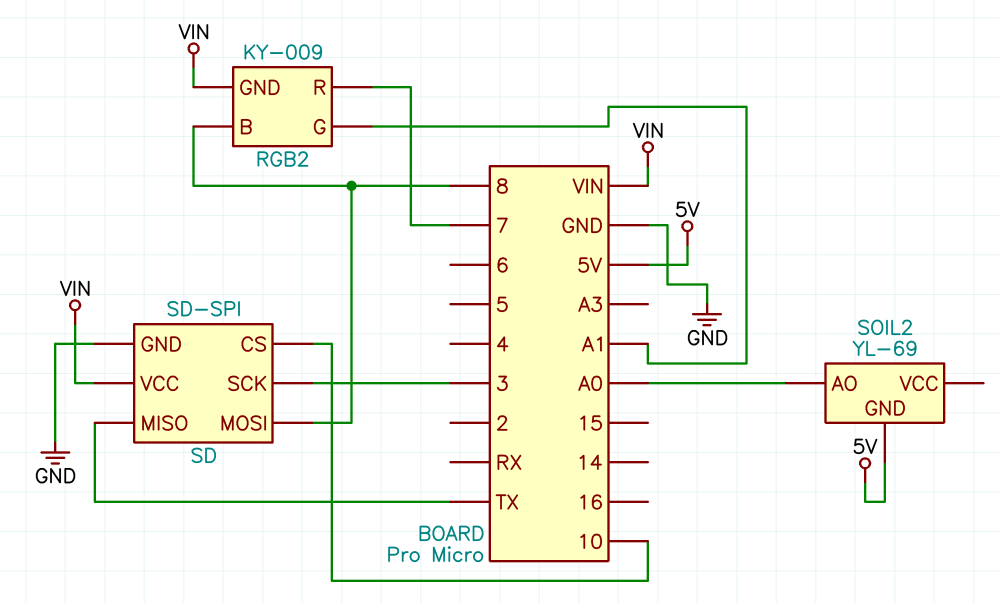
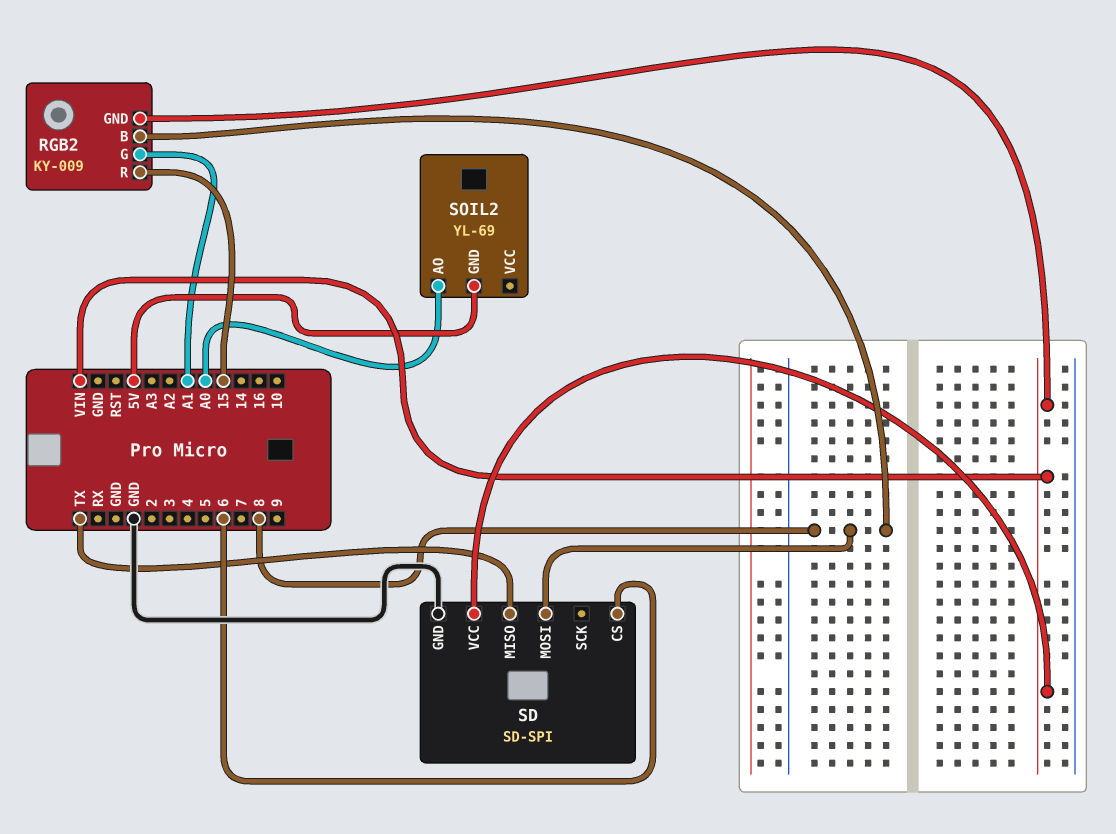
RGB2 pin R: 7 -> 15
SD pin CS: 10 -> 6
SD pin SCK: 3 -> none

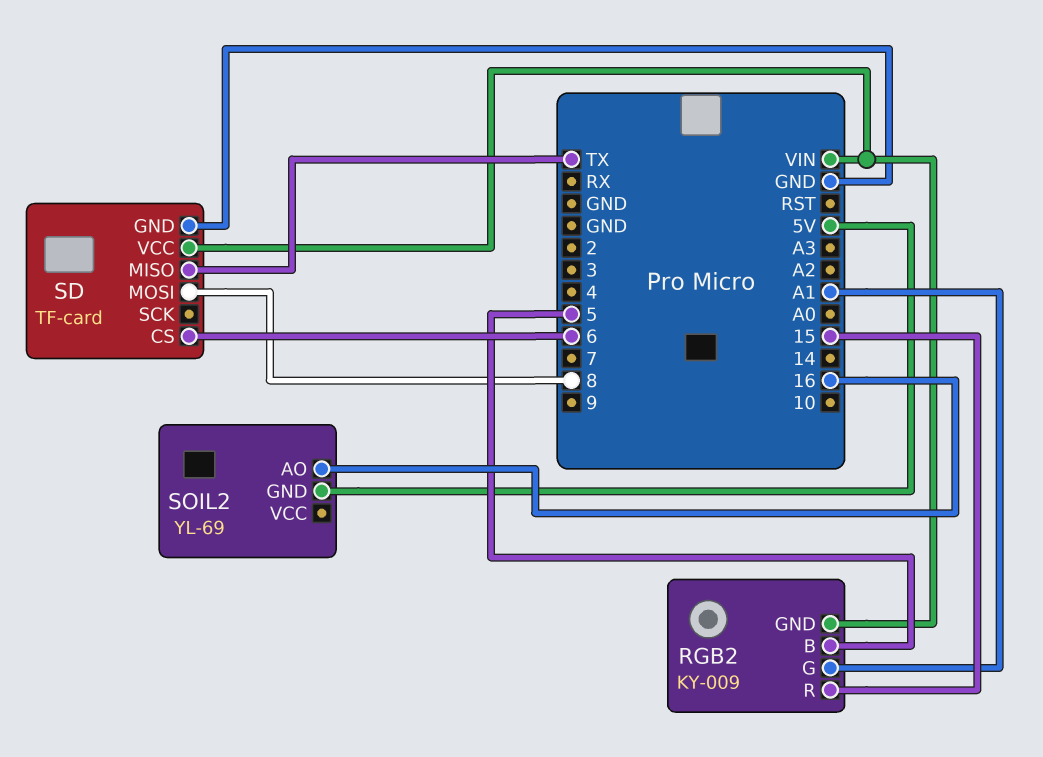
RGB2 pin B: 8 -> 5
SD: SD-SPI -> TF-card
SOIL2 pin AO: A0 -> 16

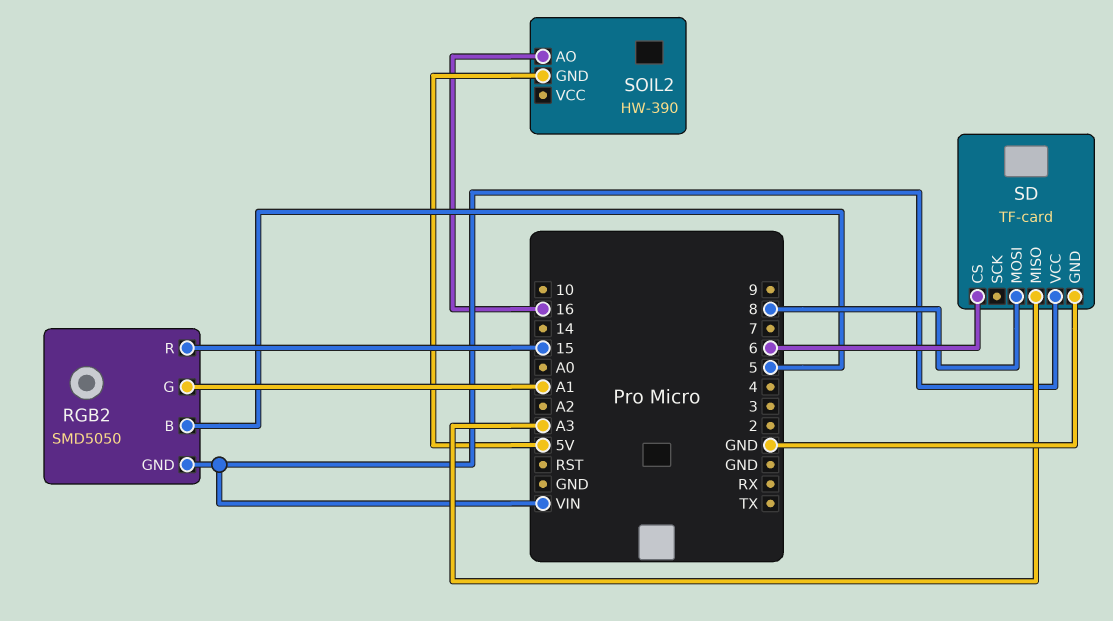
RGB2: KY-009 -> SMD5050
SD pin MISO: TX -> A3
SOIL2: YL-69 -> HW-390

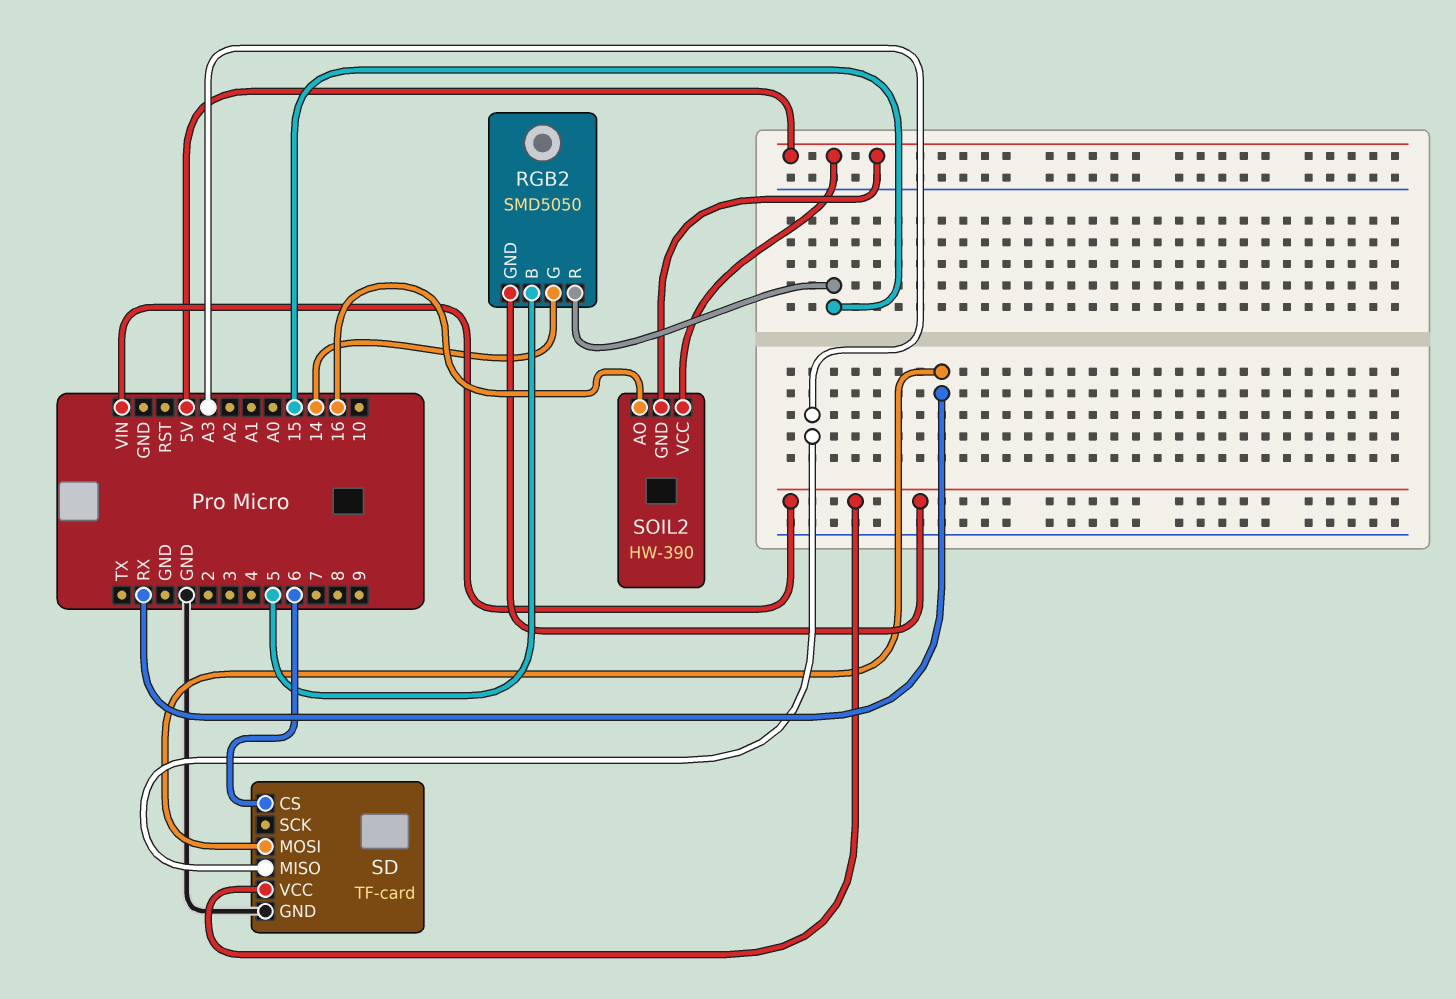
RGB2 pin G: A1 -> 14
SD pin MOSI: 8 -> RX
SOIL2 pin VCC: none -> 5V

